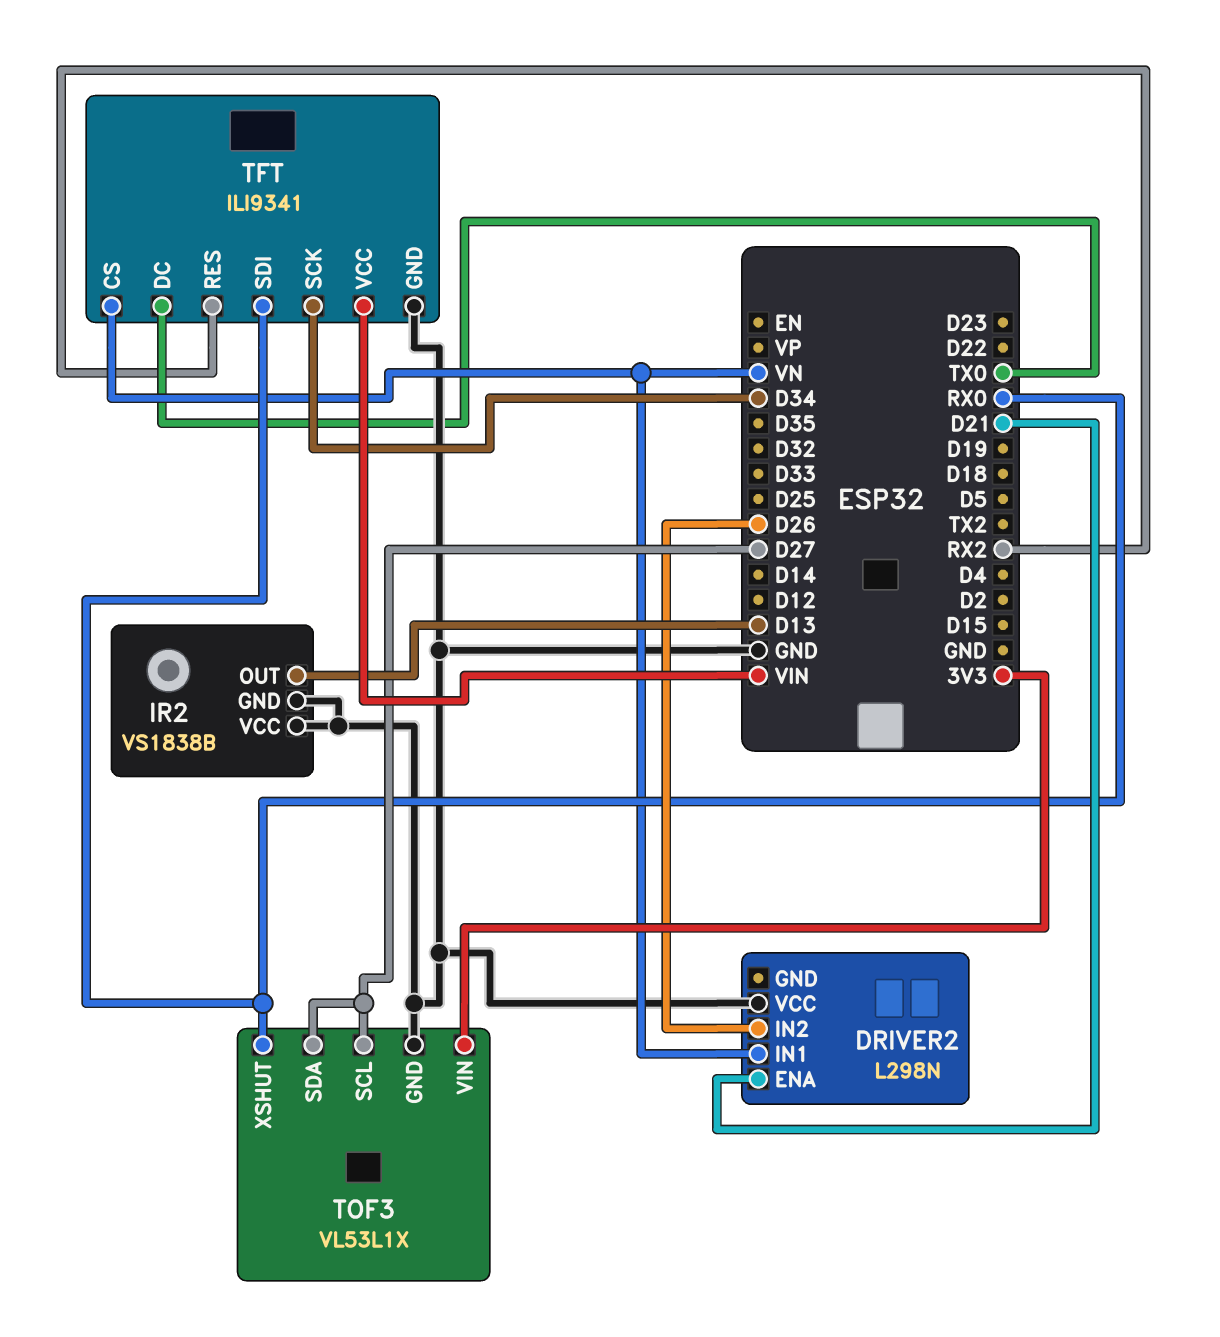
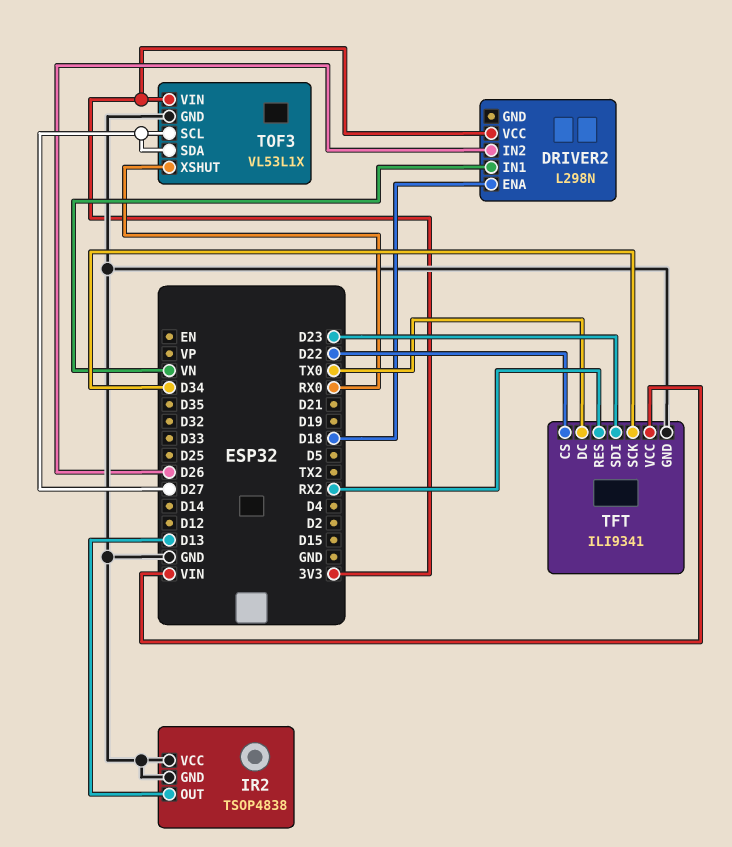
DRIVER2 pin ENA: D21 -> D18
DRIVER2 pin VCC: GND -> 3V3
IR2: VS1838B -> TSOP4838
TFT pin CS: VN -> D22
TFT pin SDI: RX0 -> D23

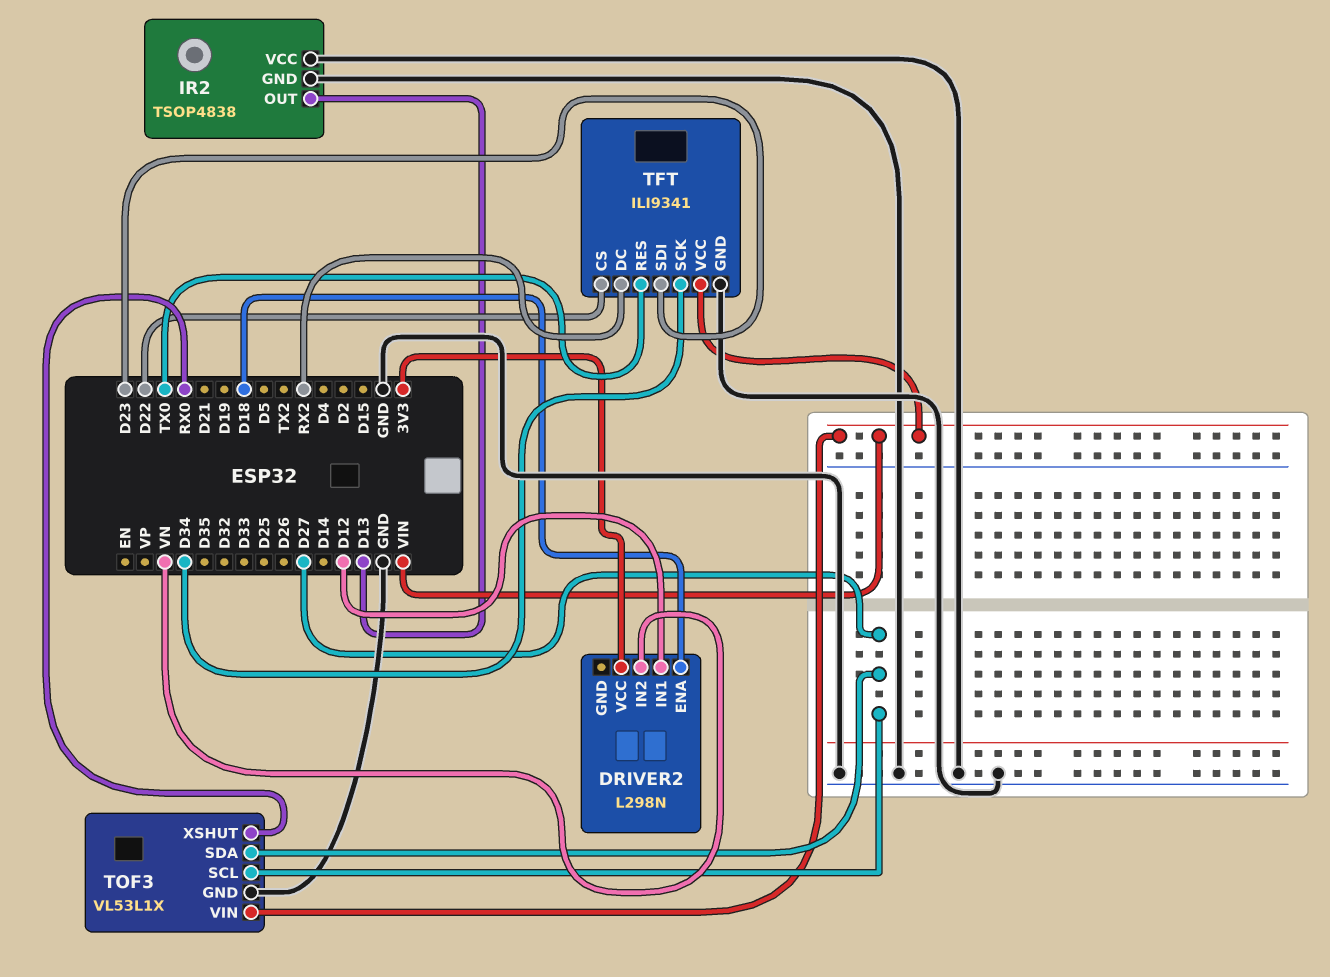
DRIVER2 pin IN1: VN -> D12
DRIVER2 pin IN2: D26 -> VN
TFT pin DC: TX0 -> RX2
TFT pin RES: RX2 -> TX0
TOF3 pin VIN: 3V3 -> VIN

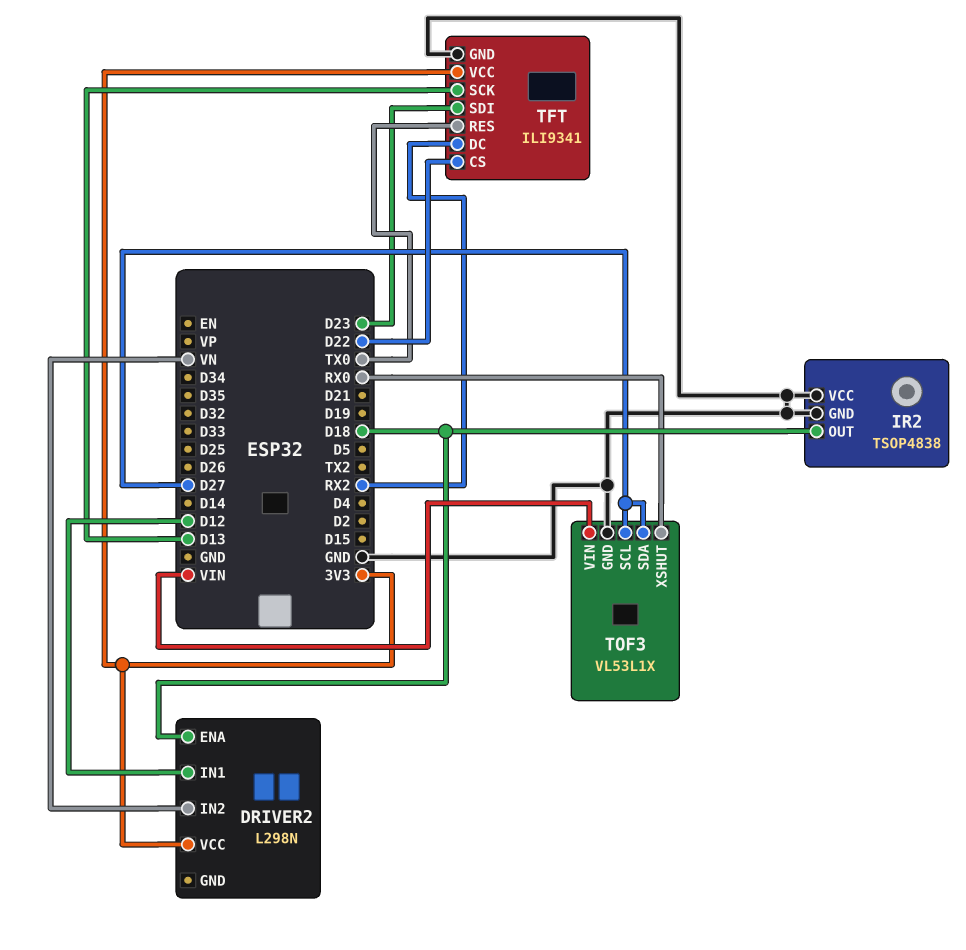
IR2 pin OUT: D13 -> D18
TFT pin SCK: D34 -> D13
TFT pin VCC: VIN -> 3V3

